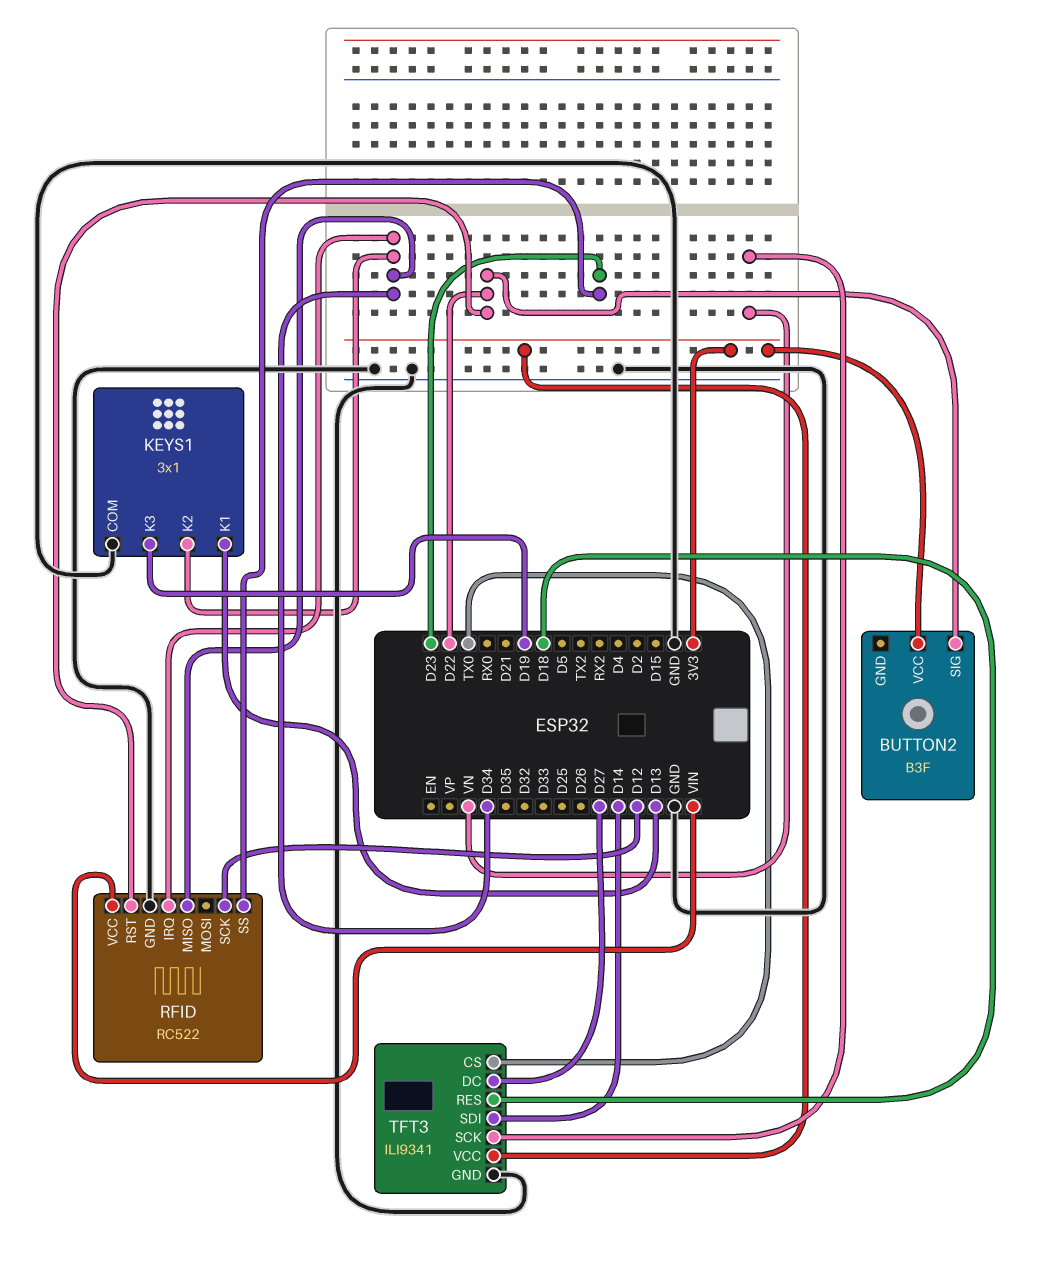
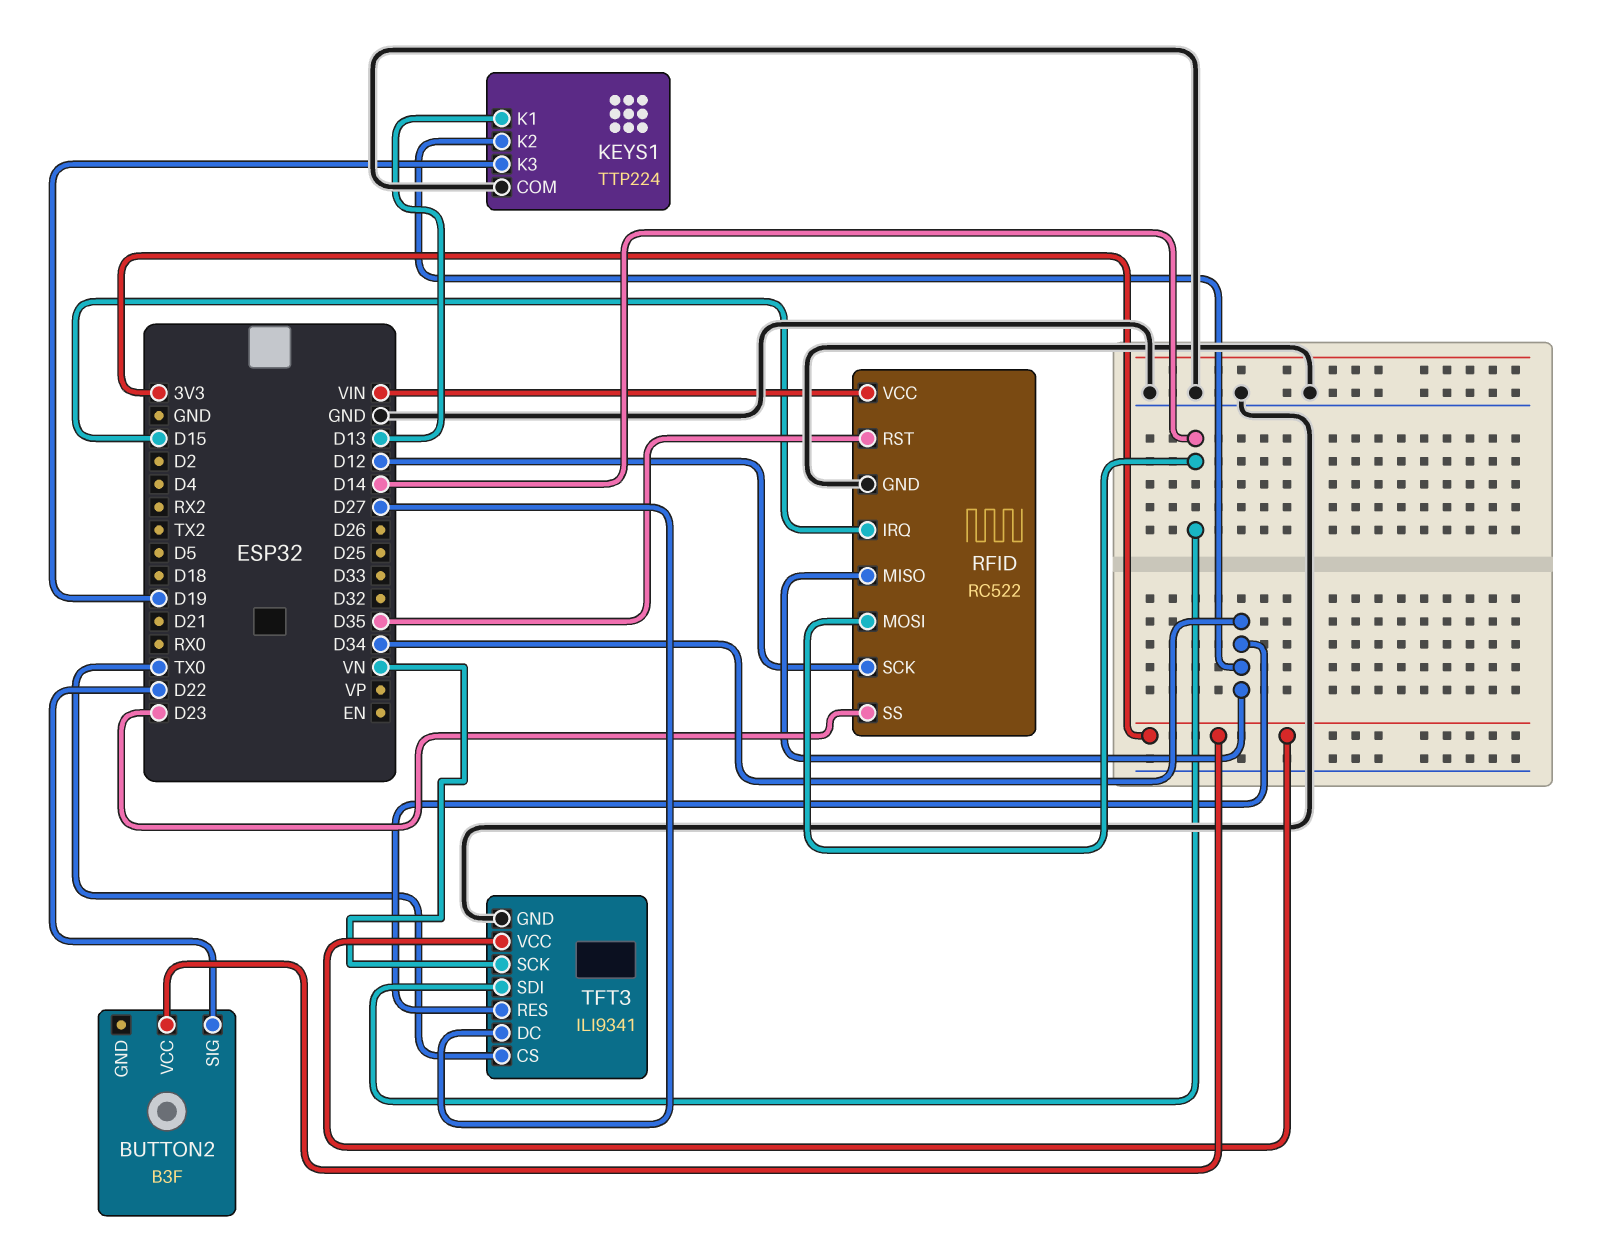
KEYS1: 3x1 -> TTP224
RFID pin IRQ: D34 -> D15
RFID pin MOSI: none -> D14
RFID pin RST: D22 -> D35
TFT3 pin RES: D18 -> D34

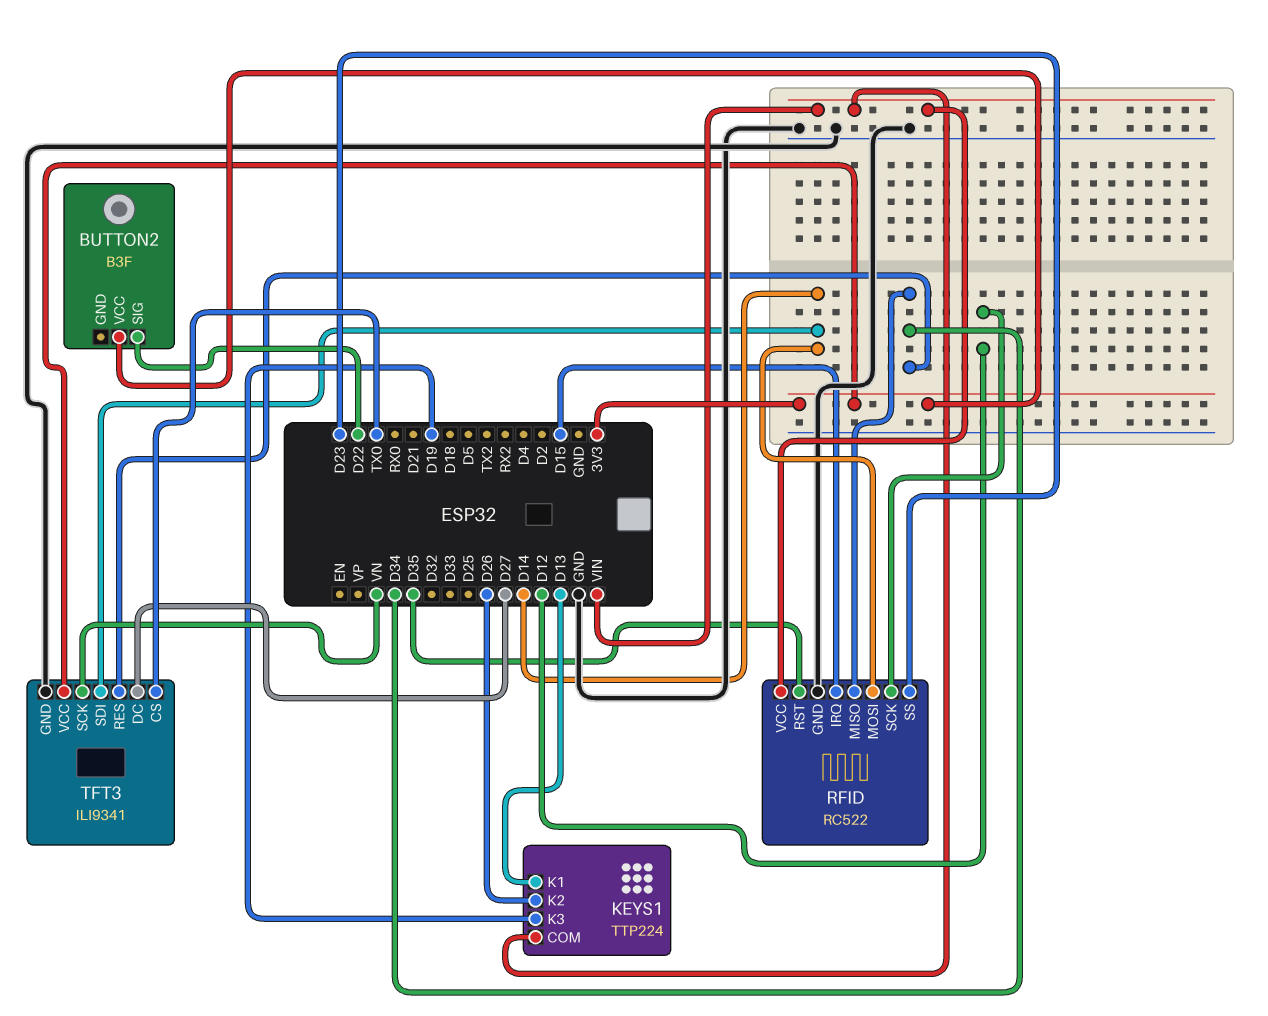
KEYS1 pin COM: GND -> VIN
KEYS1 pin K2: D34 -> D26

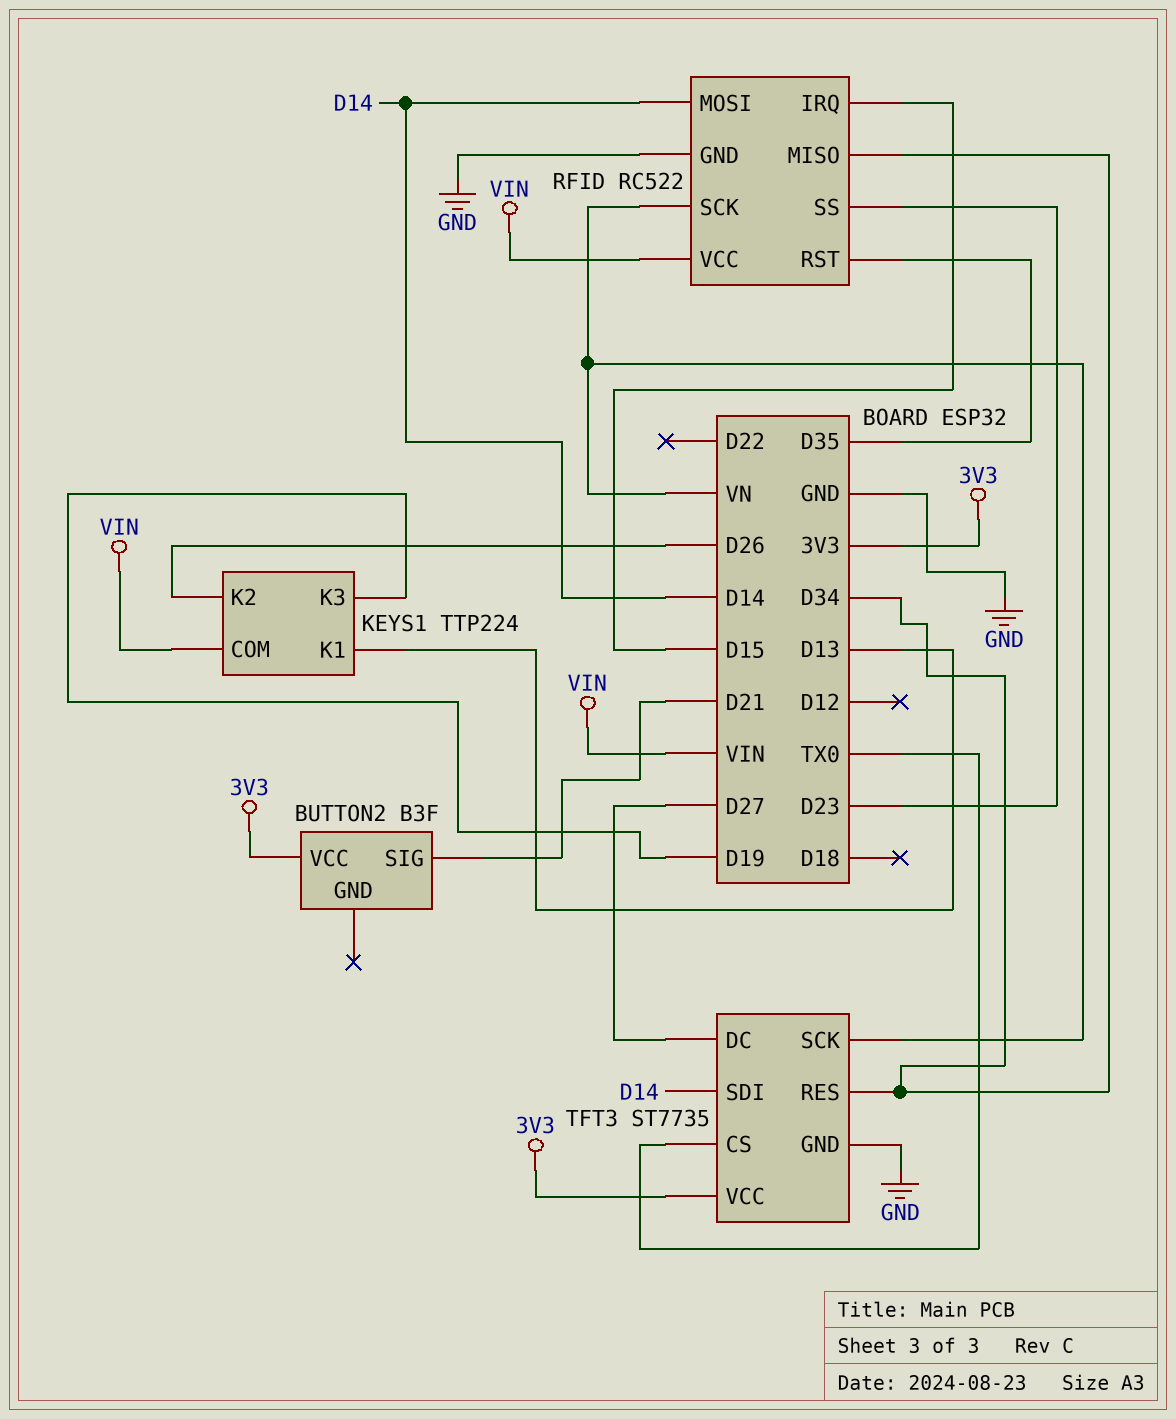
BUTTON2 pin SIG: D22 -> D21
RFID pin SCK: D12 -> VN
TFT3: ILI9341 -> ST7735

